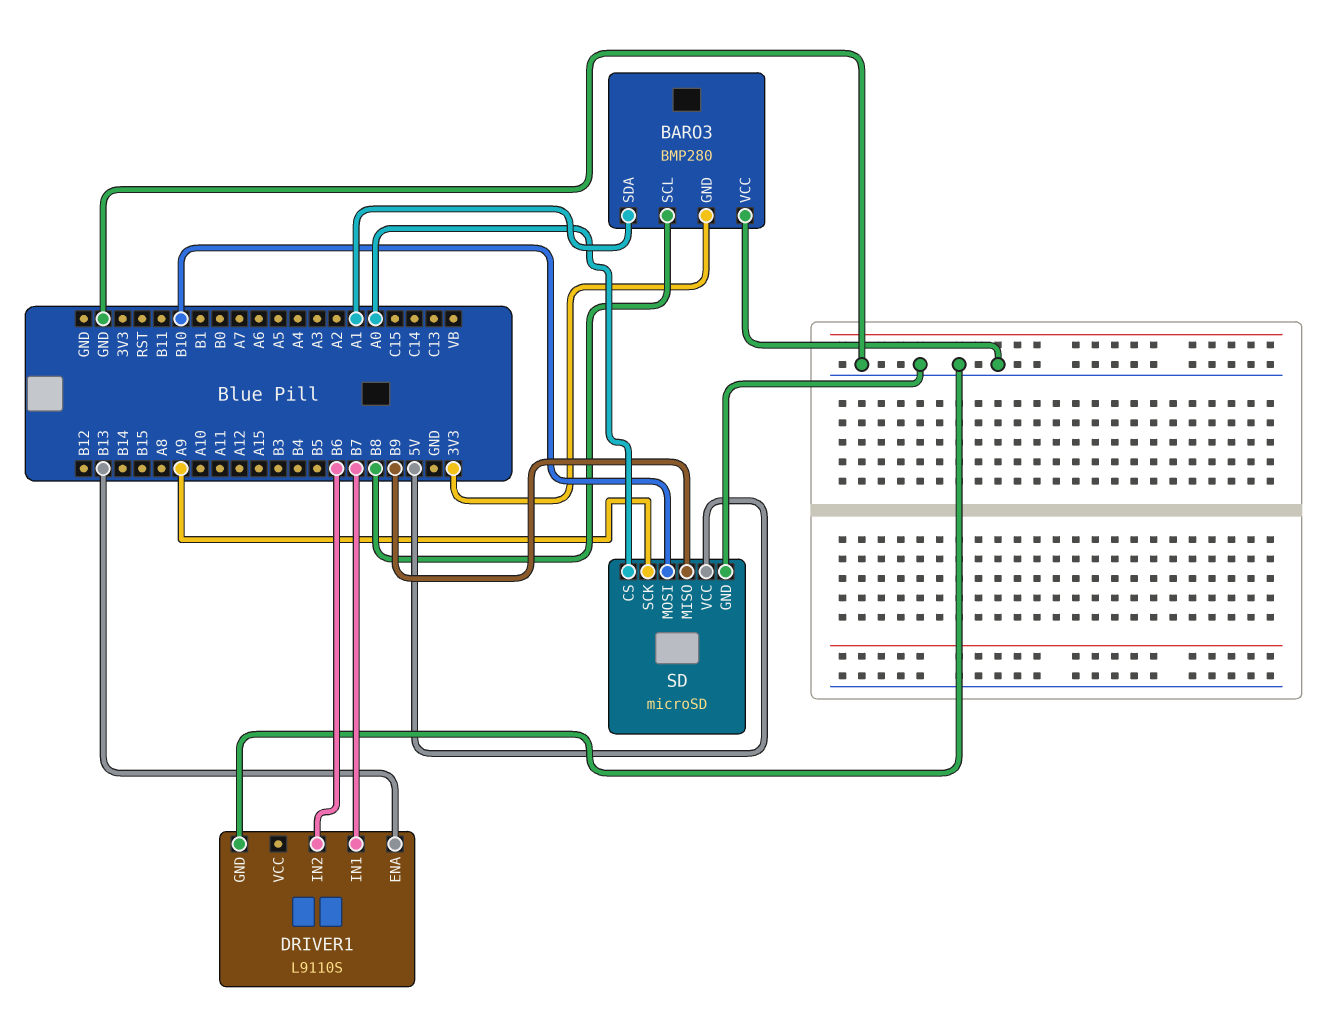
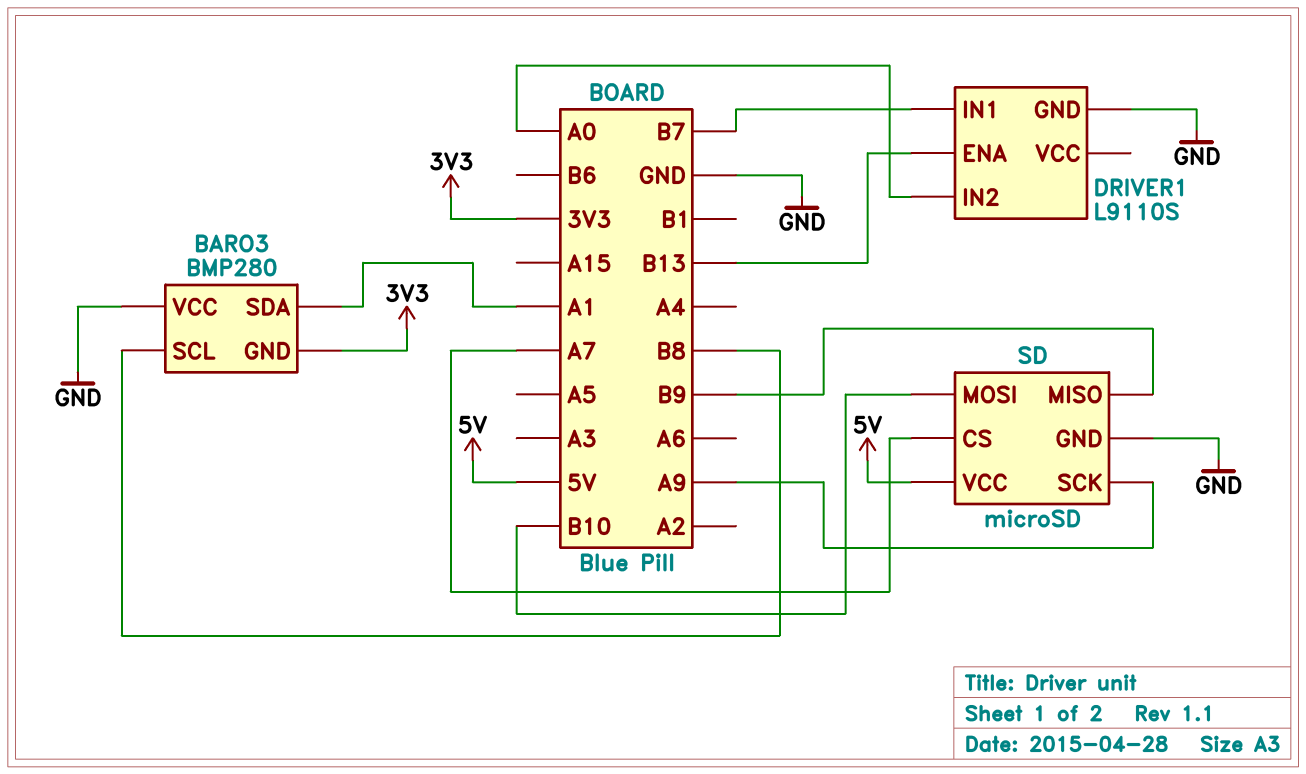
DRIVER1 pin IN2: B6 -> A0
SD pin CS: A0 -> A7

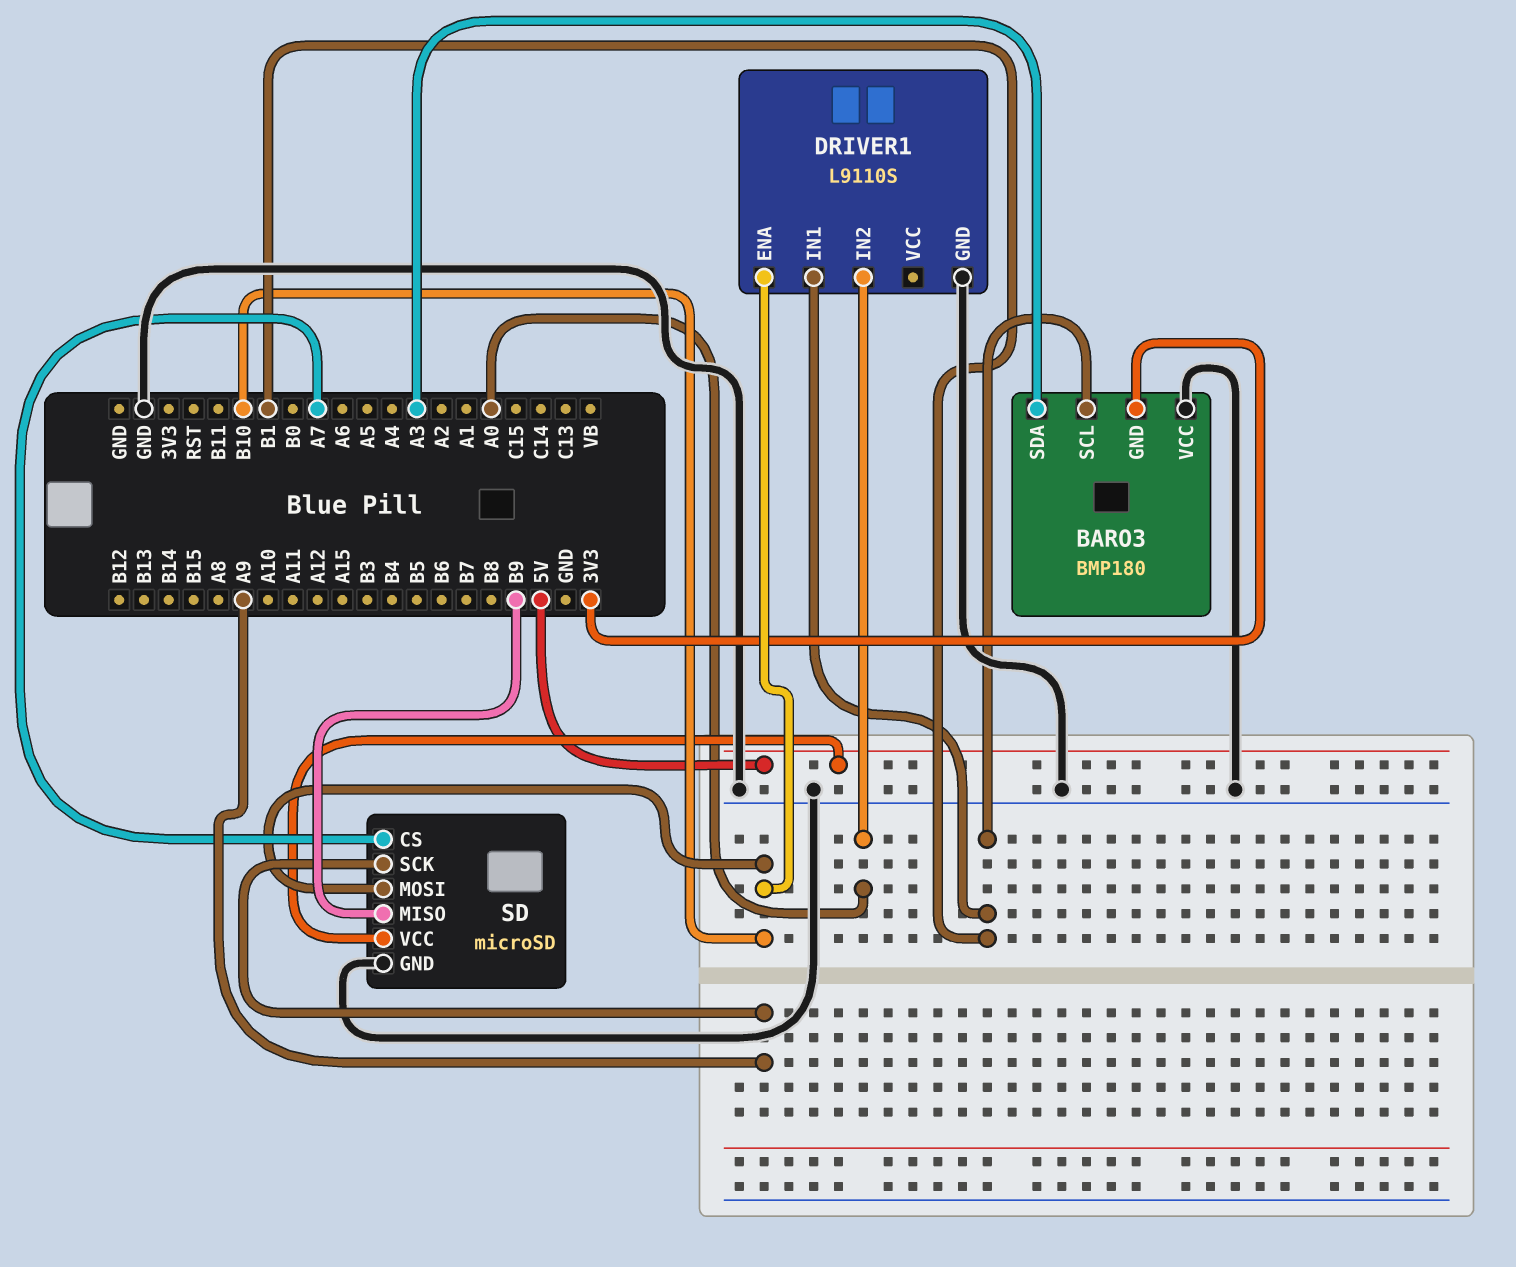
BARO3: BMP280 -> BMP180
BARO3 pin SCL: B8 -> B1
BARO3 pin SDA: A1 -> A3
DRIVER1 pin ENA: B13 -> B10
DRIVER1 pin IN1: B7 -> B1

